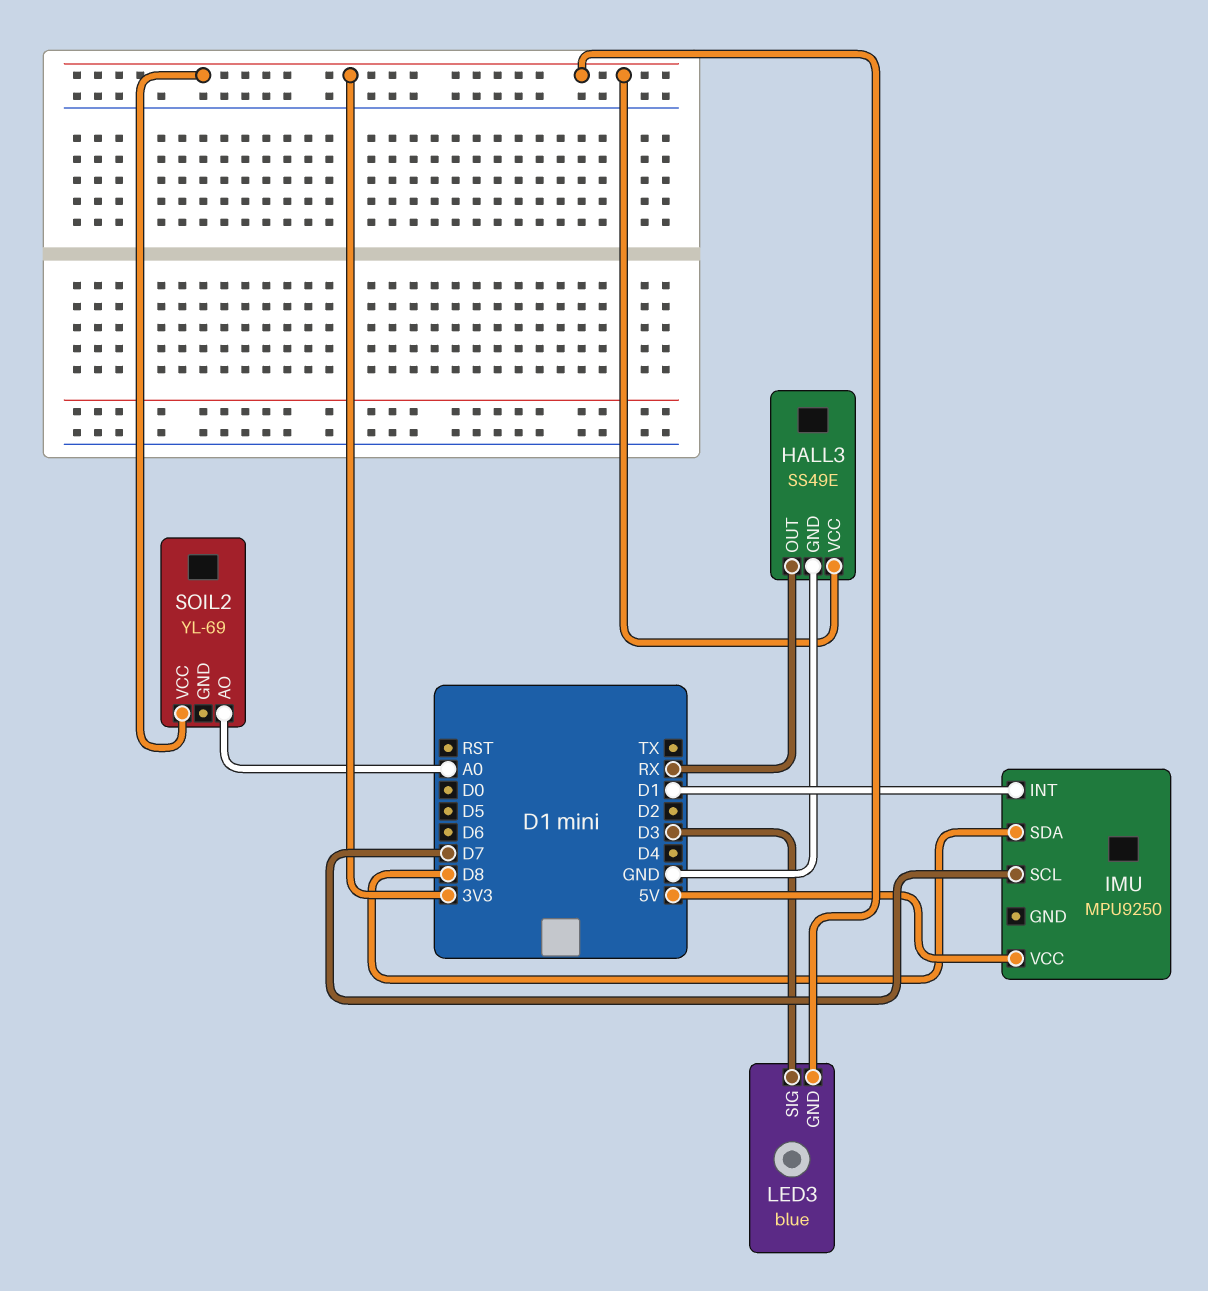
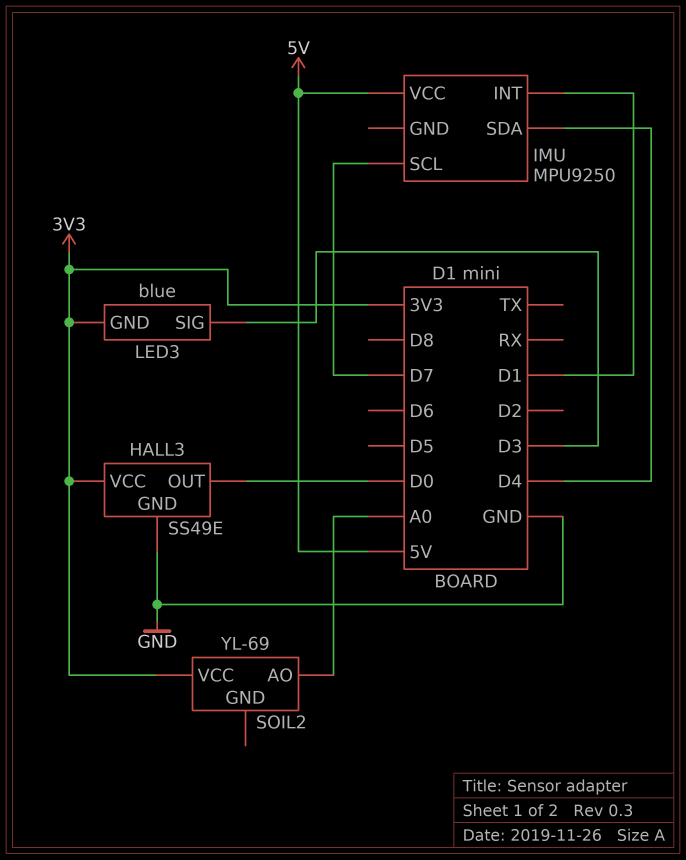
HALL3 pin OUT: RX -> D0
IMU pin SDA: D8 -> D4

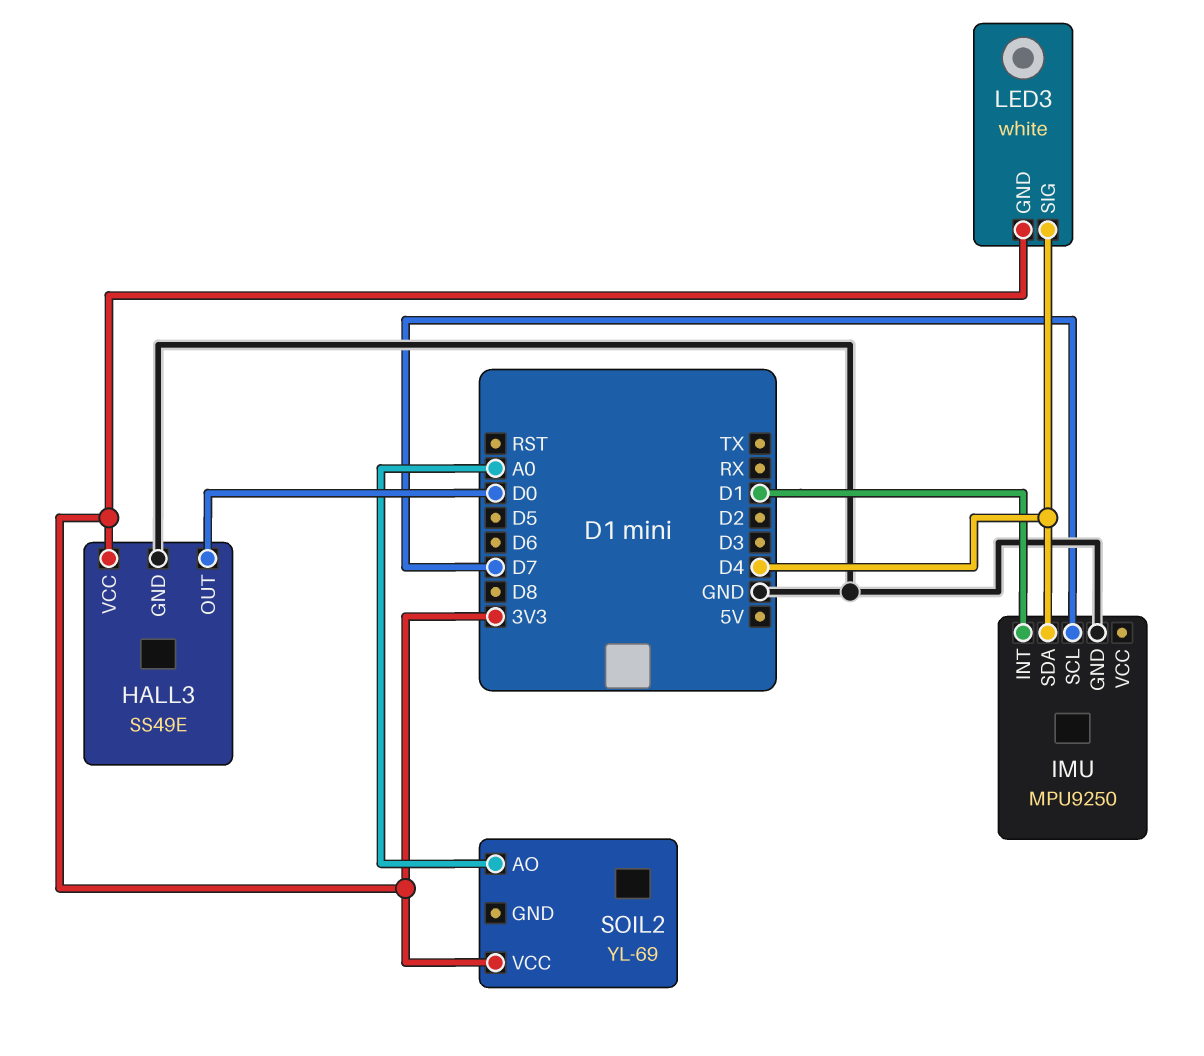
IMU pin GND: none -> GND
IMU pin VCC: 5V -> none
LED3: blue -> white
LED3 pin SIG: D3 -> D4

